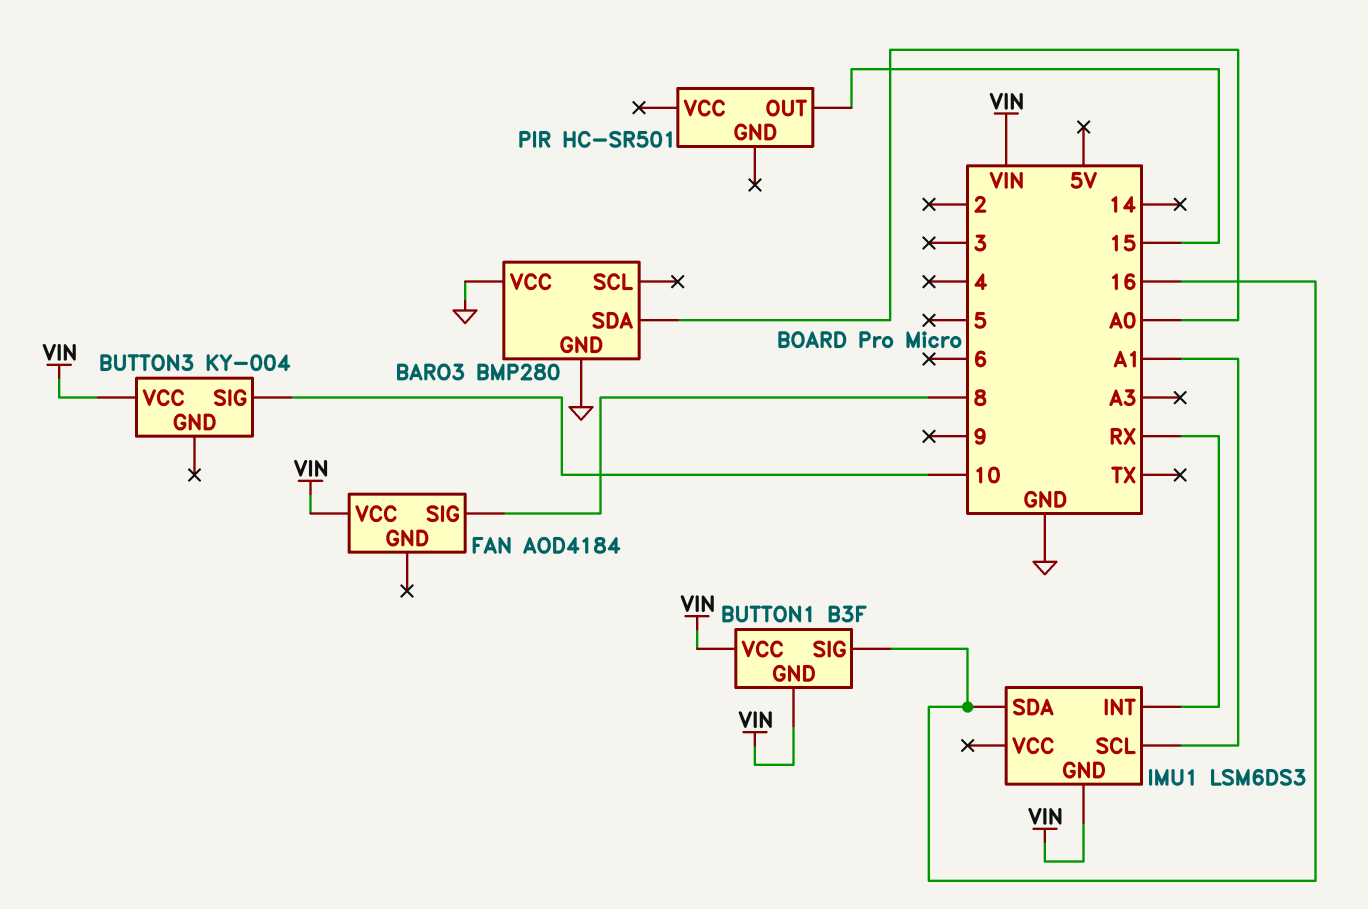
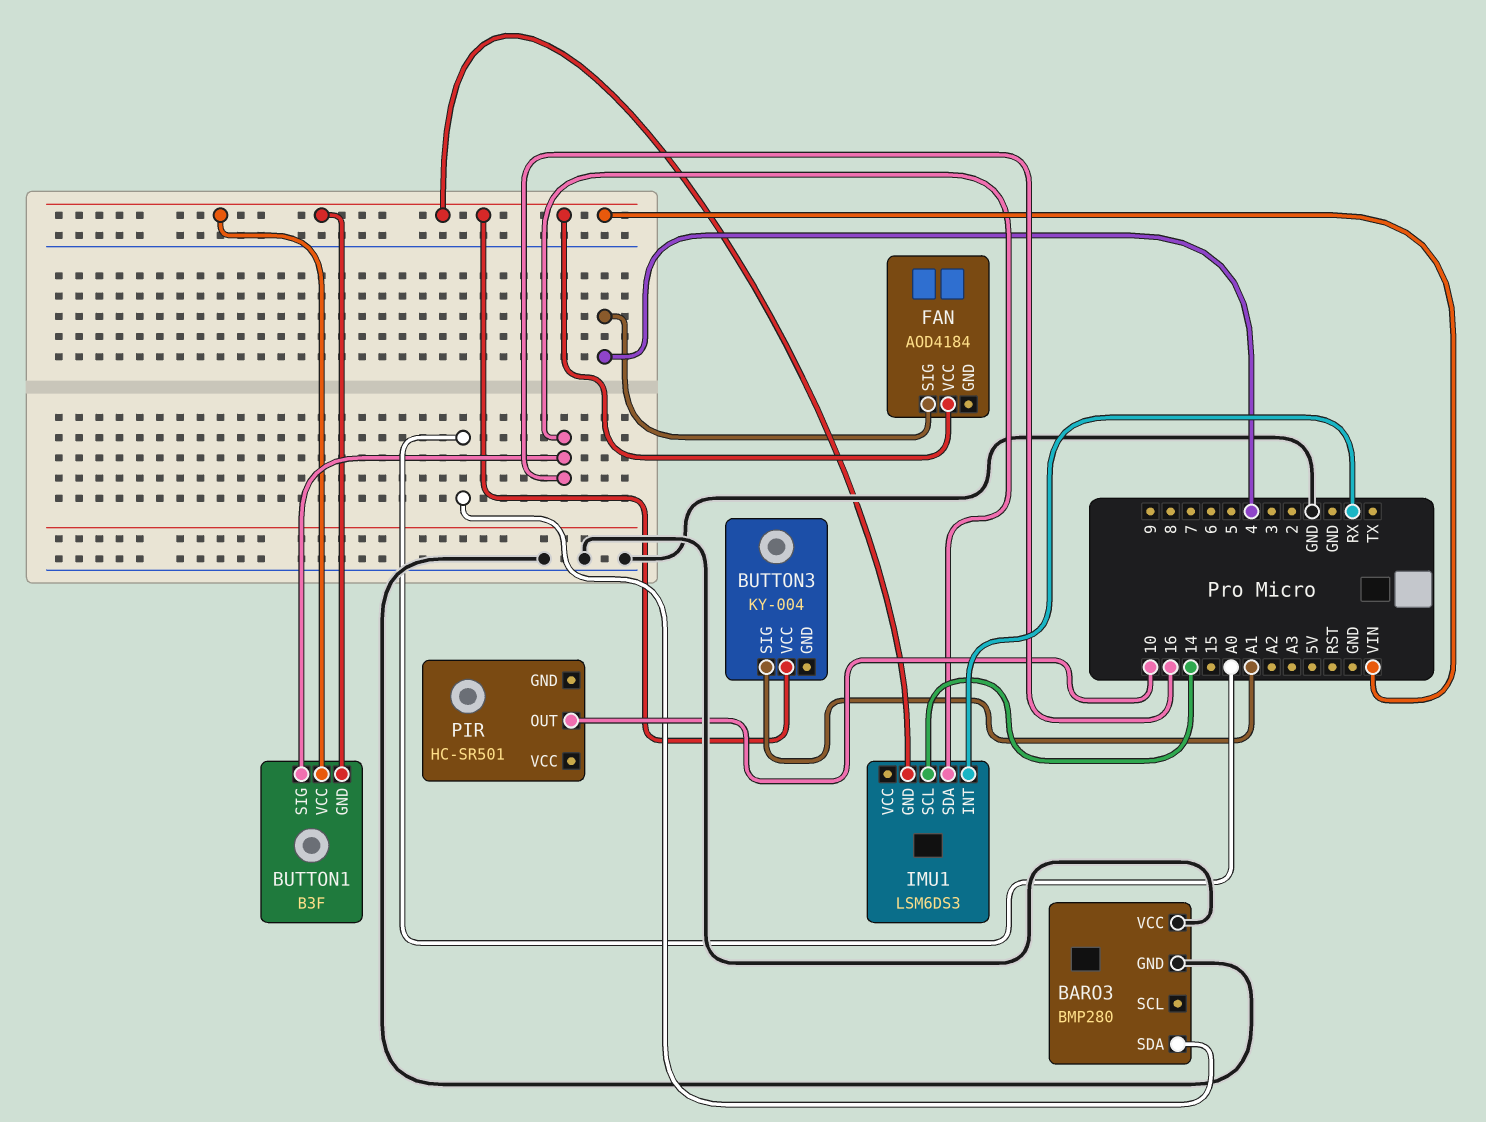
BUTTON3 pin SIG: 10 -> A1
FAN pin SIG: 8 -> 4
IMU1 pin SCL: A1 -> 14
PIR pin OUT: 15 -> 10

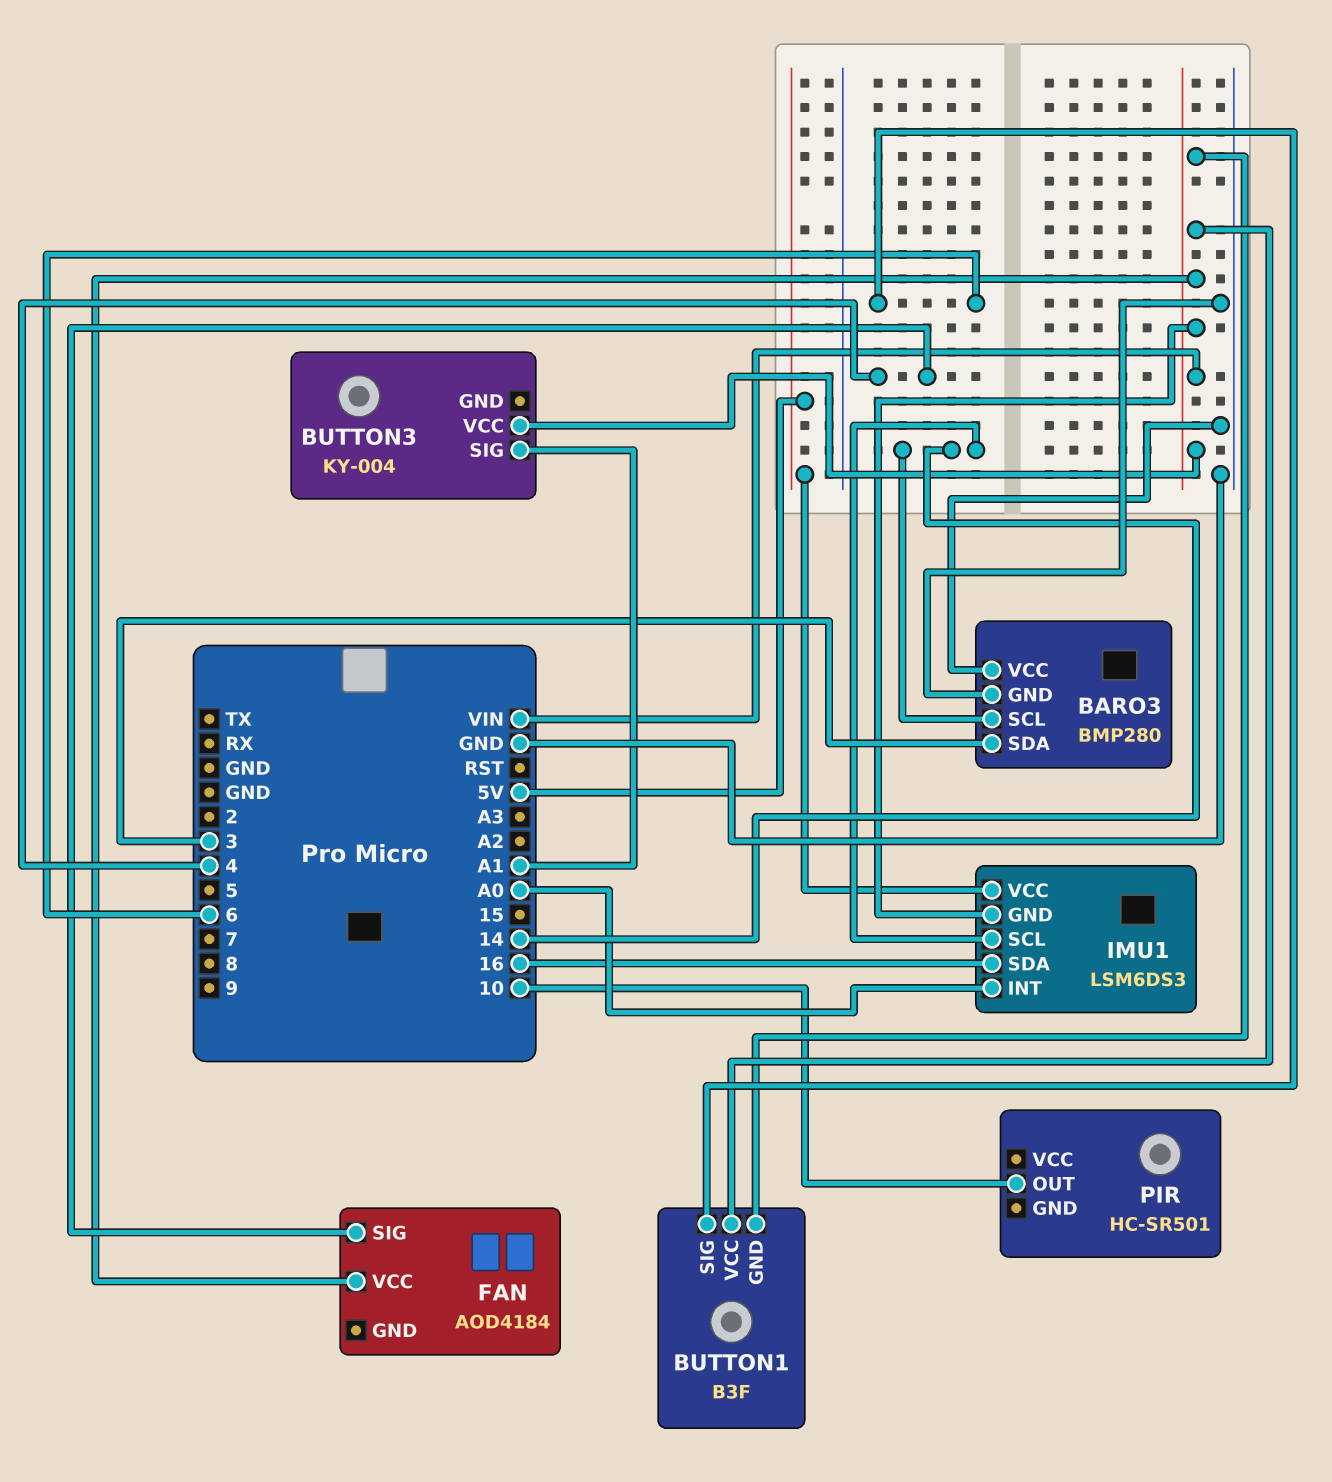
BARO3 pin SCL: none -> 14
BARO3 pin SDA: A0 -> 3
BUTTON1 pin SIG: 16 -> 6
IMU1 pin INT: RX -> A0
IMU1 pin VCC: none -> 5V

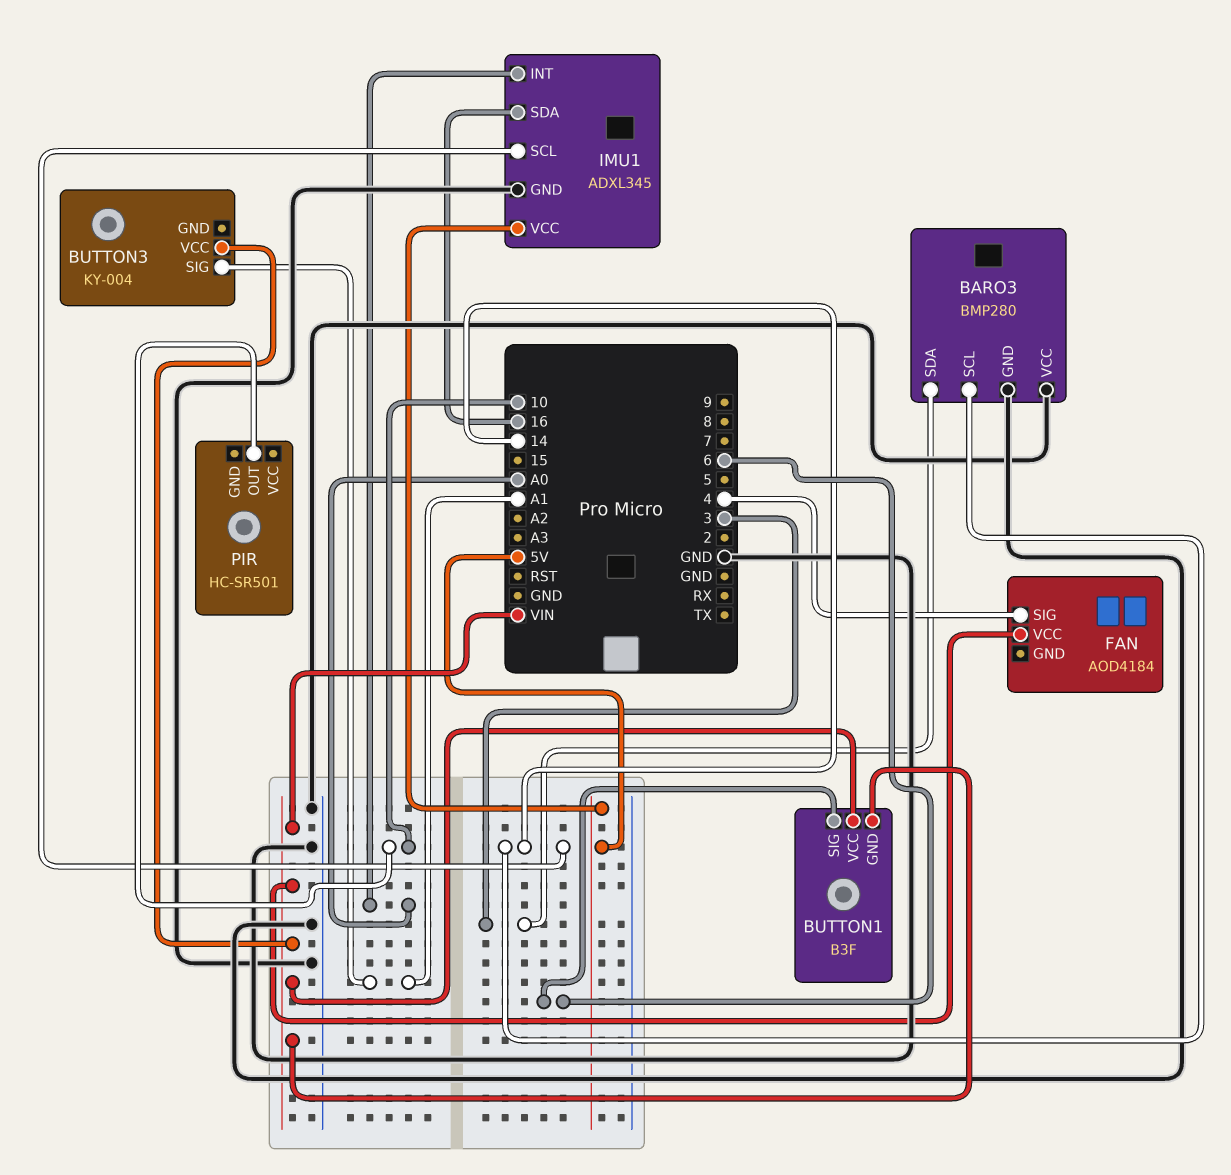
IMU1: LSM6DS3 -> ADXL345
IMU1 pin GND: VIN -> GND

